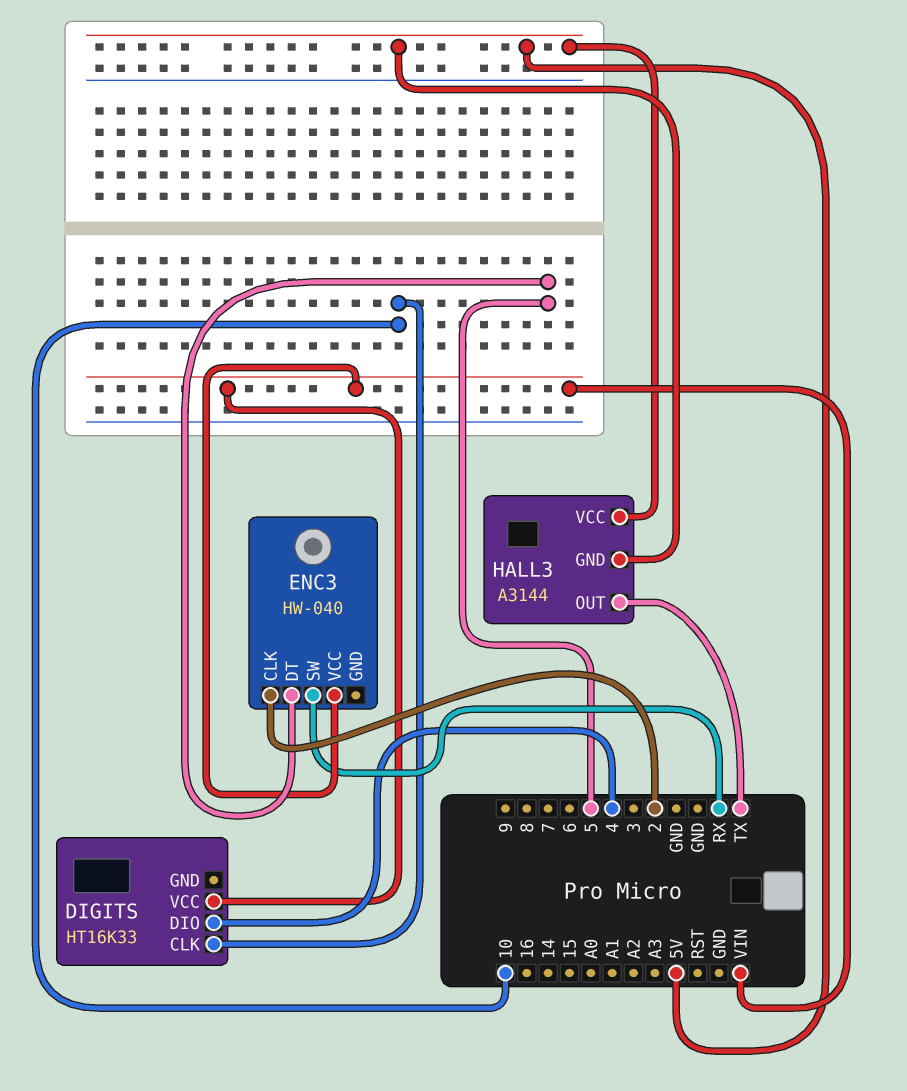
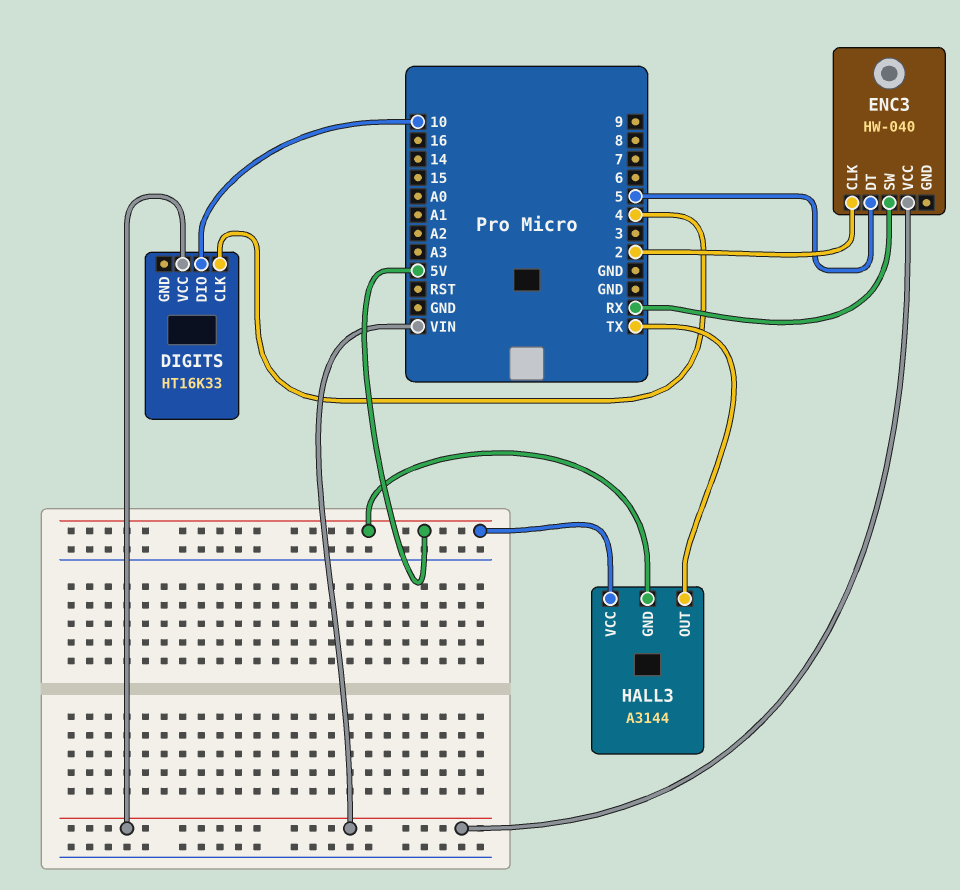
DIGITS pin CLK: 10 -> 4
DIGITS pin DIO: 4 -> 10

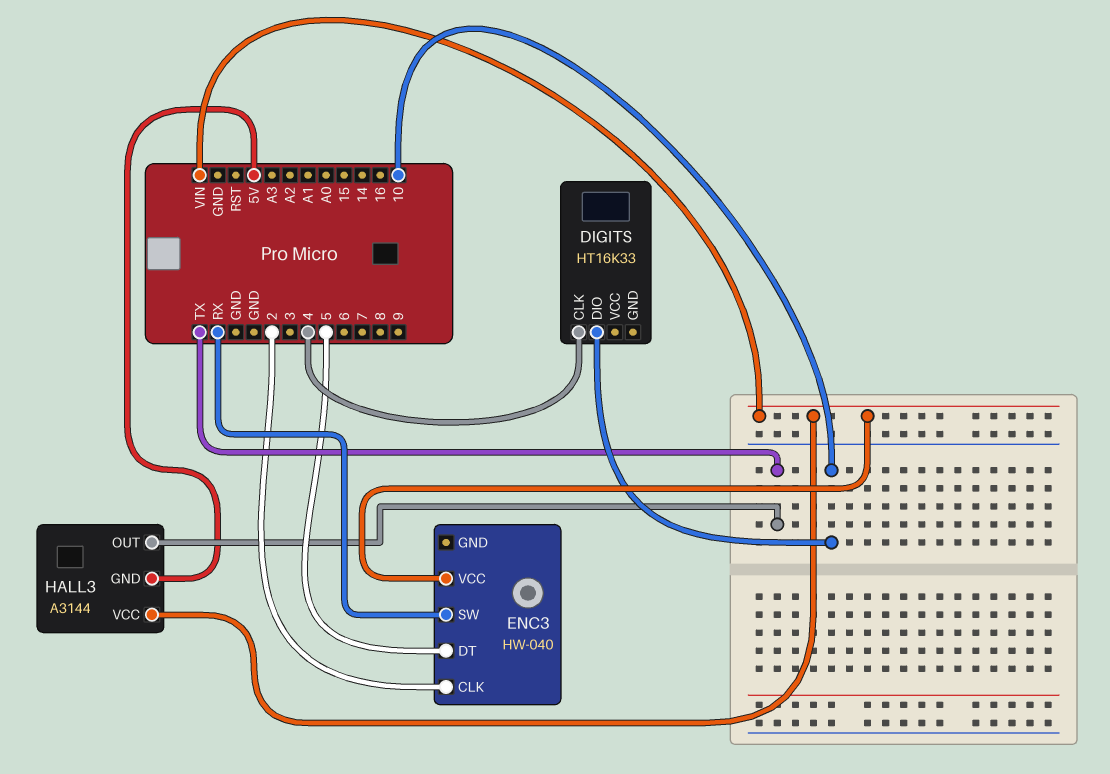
DIGITS pin VCC: VIN -> none
HALL3 pin VCC: 5V -> VIN

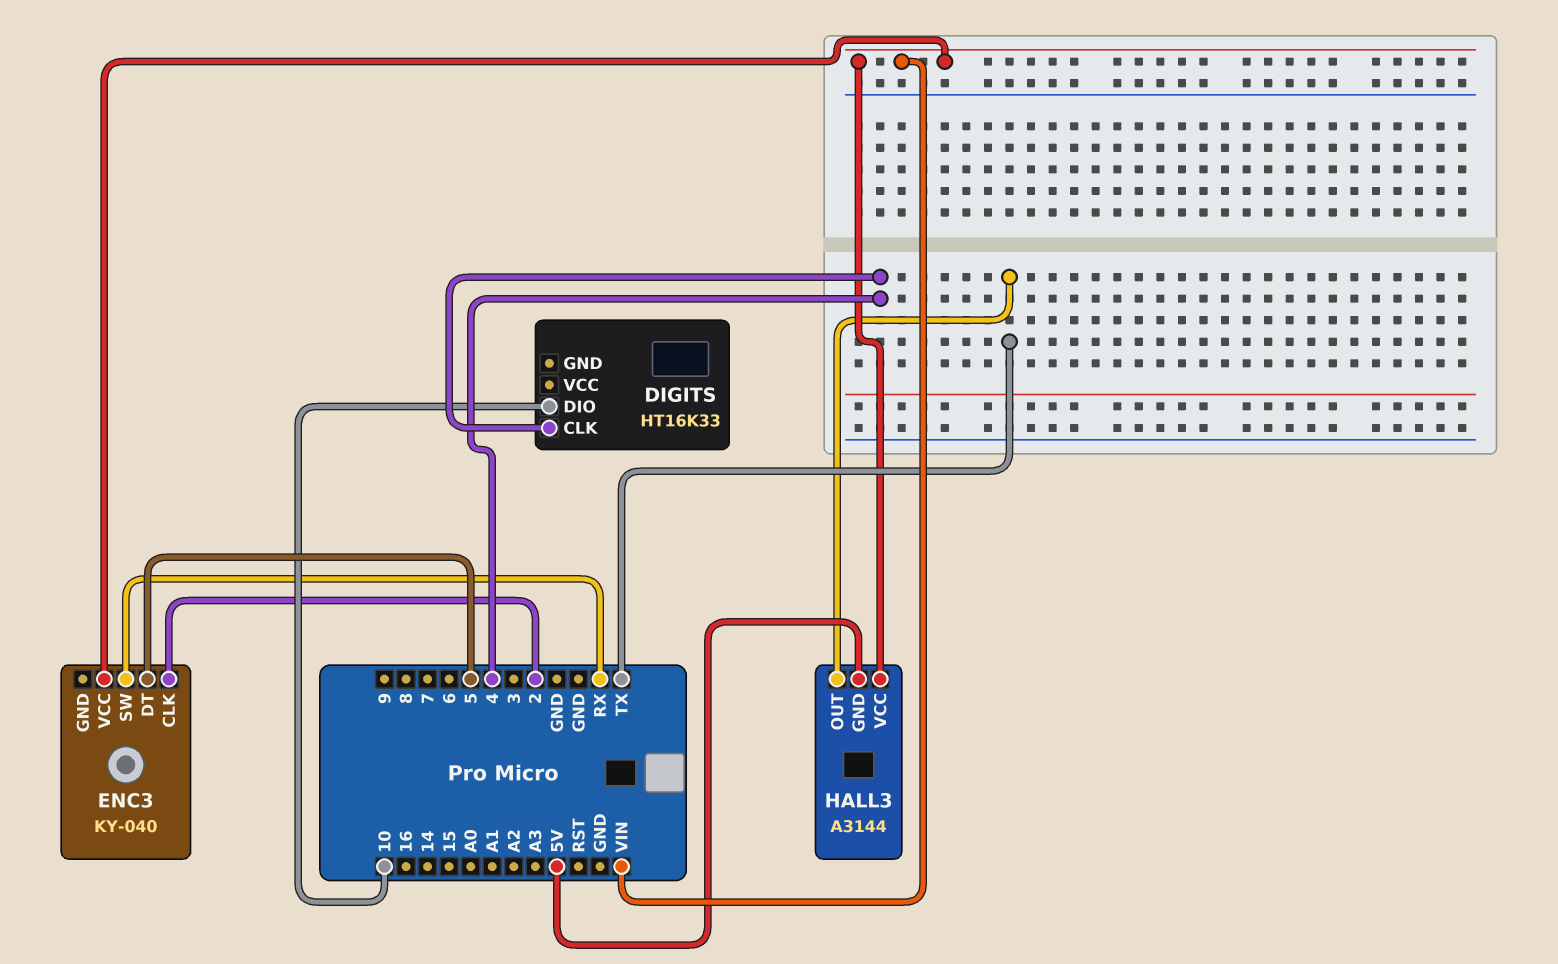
ENC3: HW-040 -> KY-040

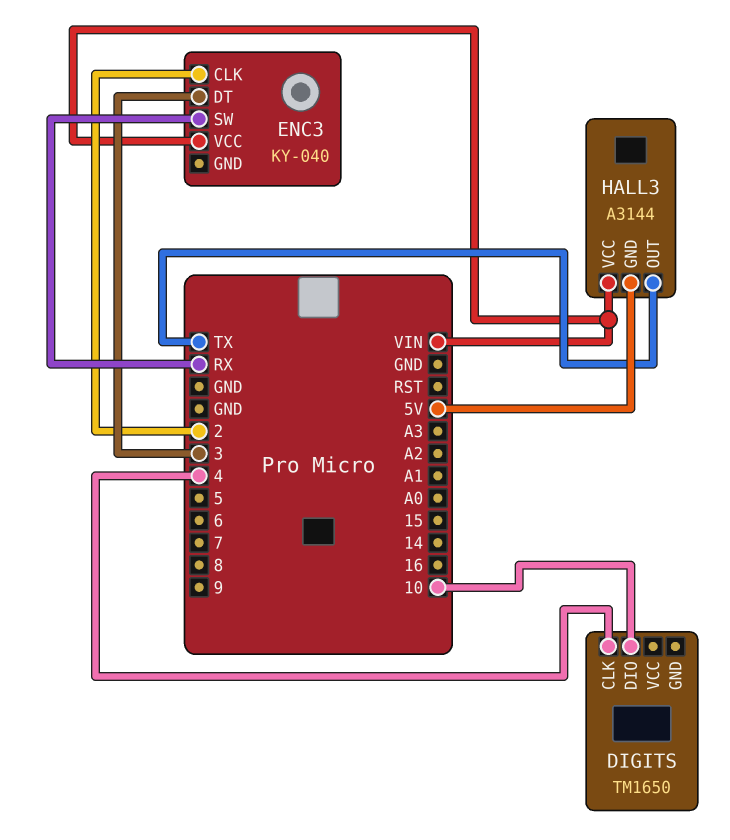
DIGITS: HT16K33 -> TM1650
ENC3 pin DT: 5 -> 3

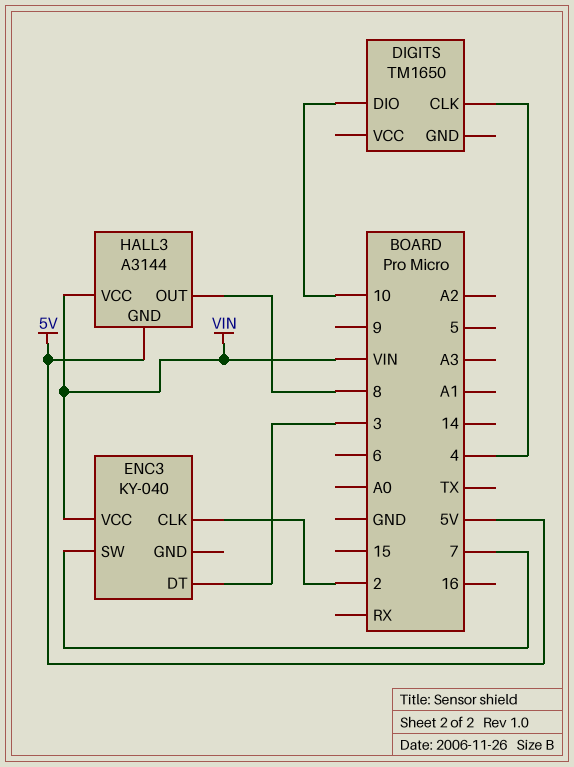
ENC3 pin SW: RX -> 7
HALL3 pin OUT: TX -> 8

